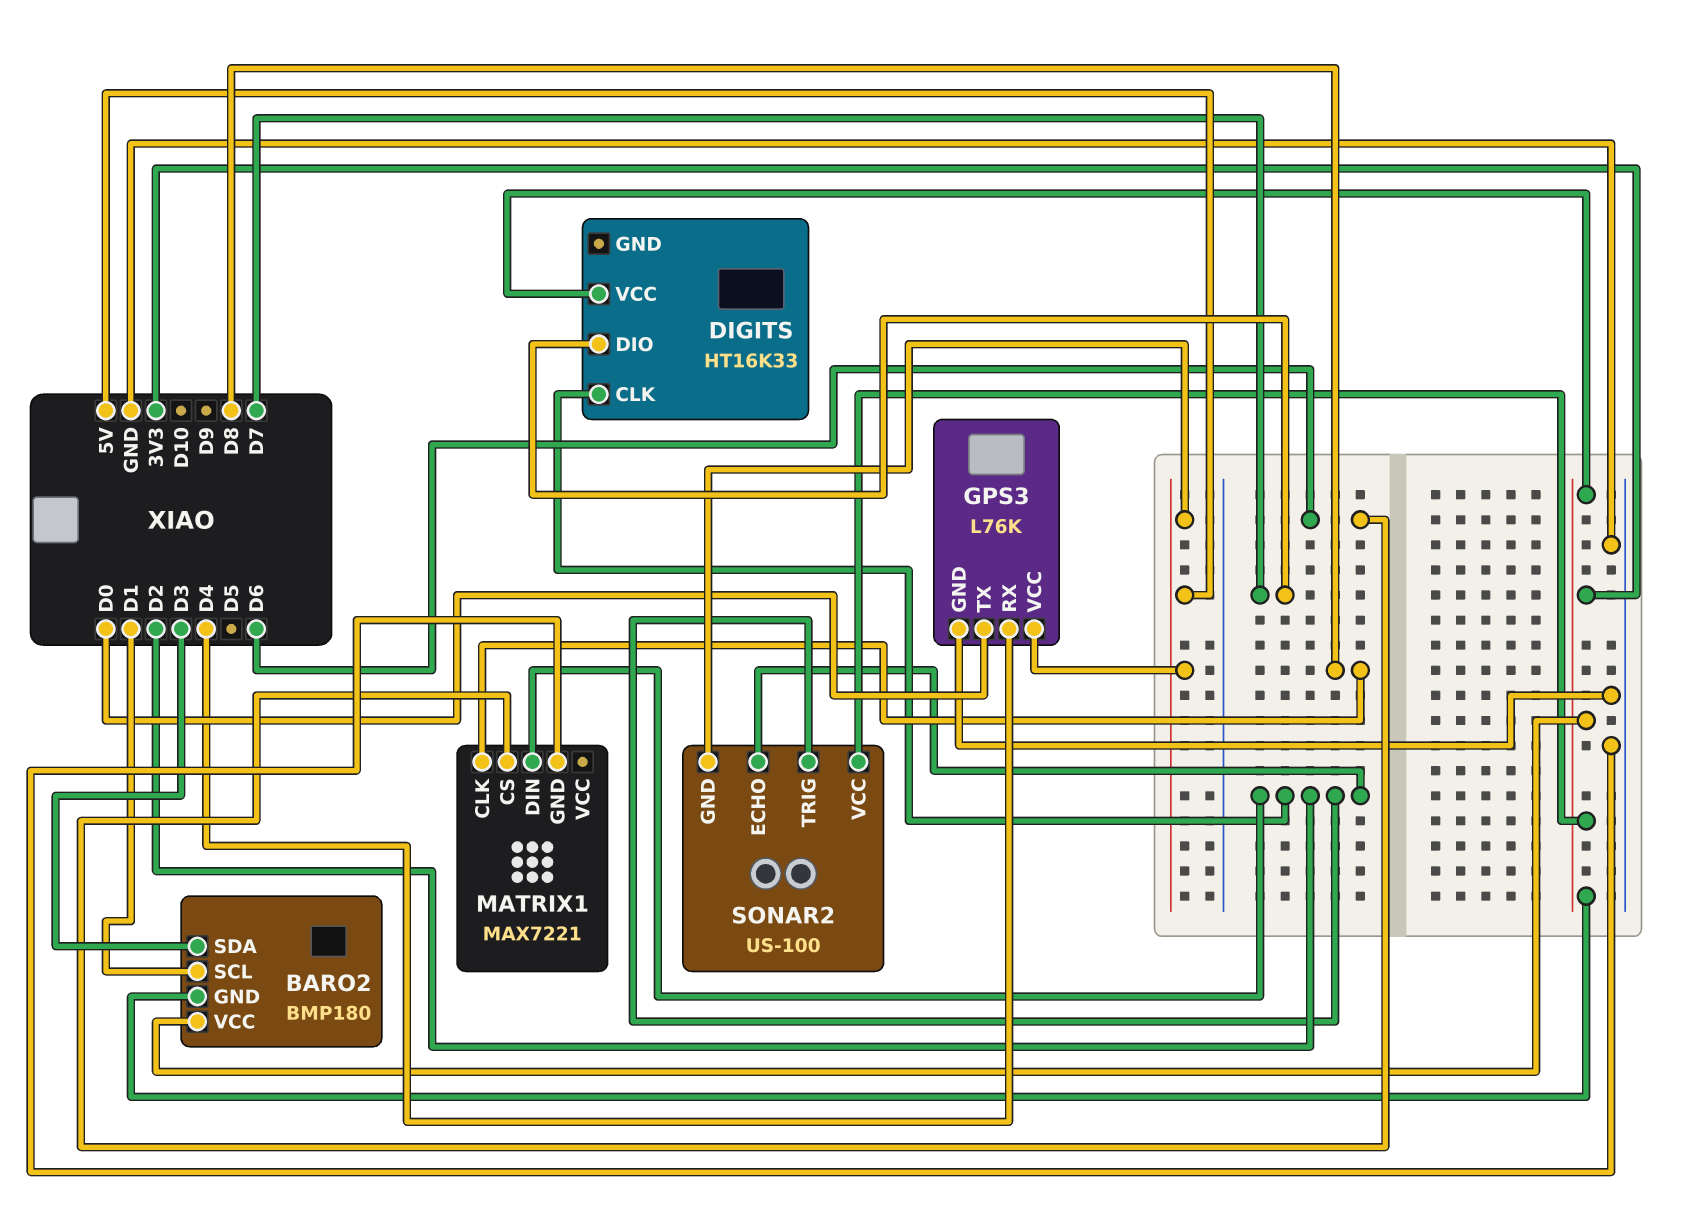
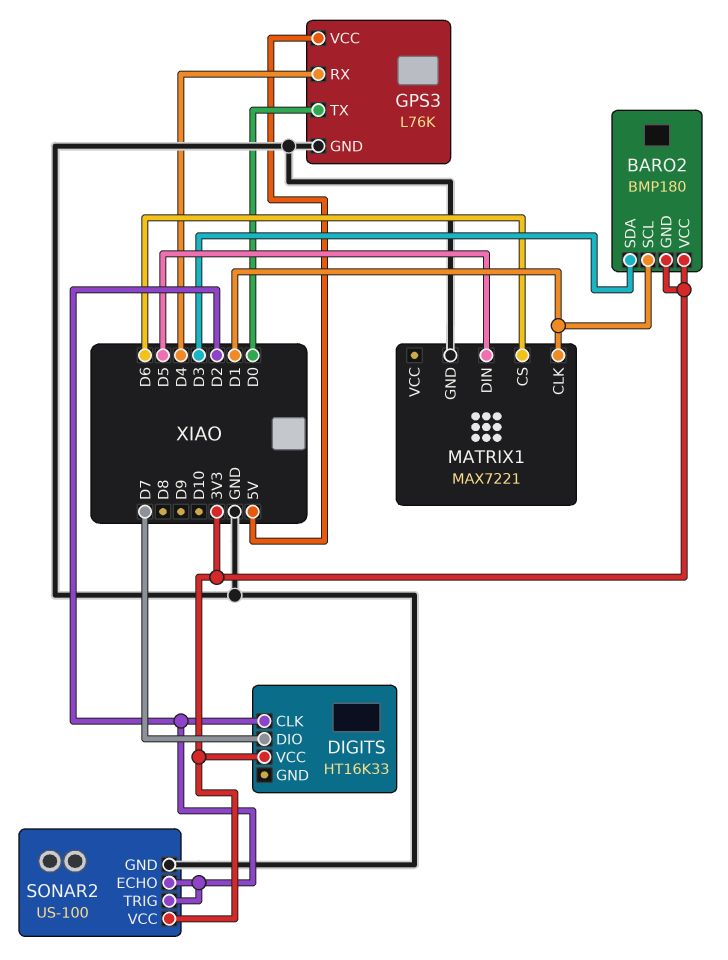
MATRIX1 pin CLK: D8 -> D1
MATRIX1 pin DIN: D2 -> D5
SONAR2 pin GND: 5V -> GND

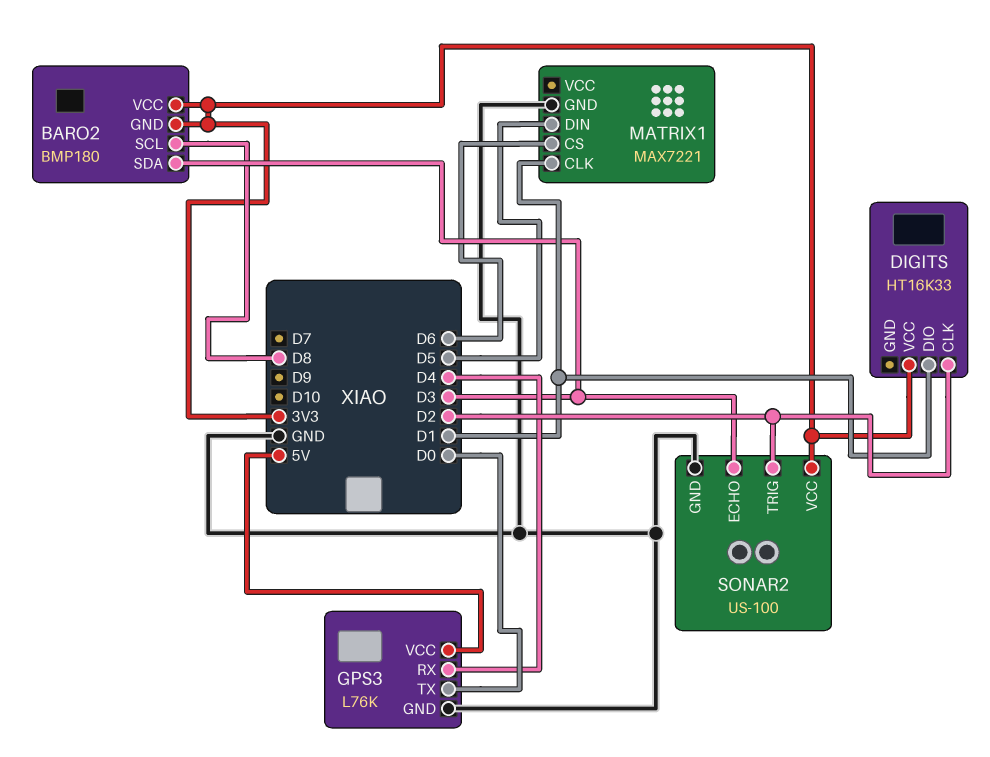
BARO2 pin SCL: D1 -> D8
DIGITS pin DIO: D7 -> D1
SONAR2 pin ECHO: D2 -> D3

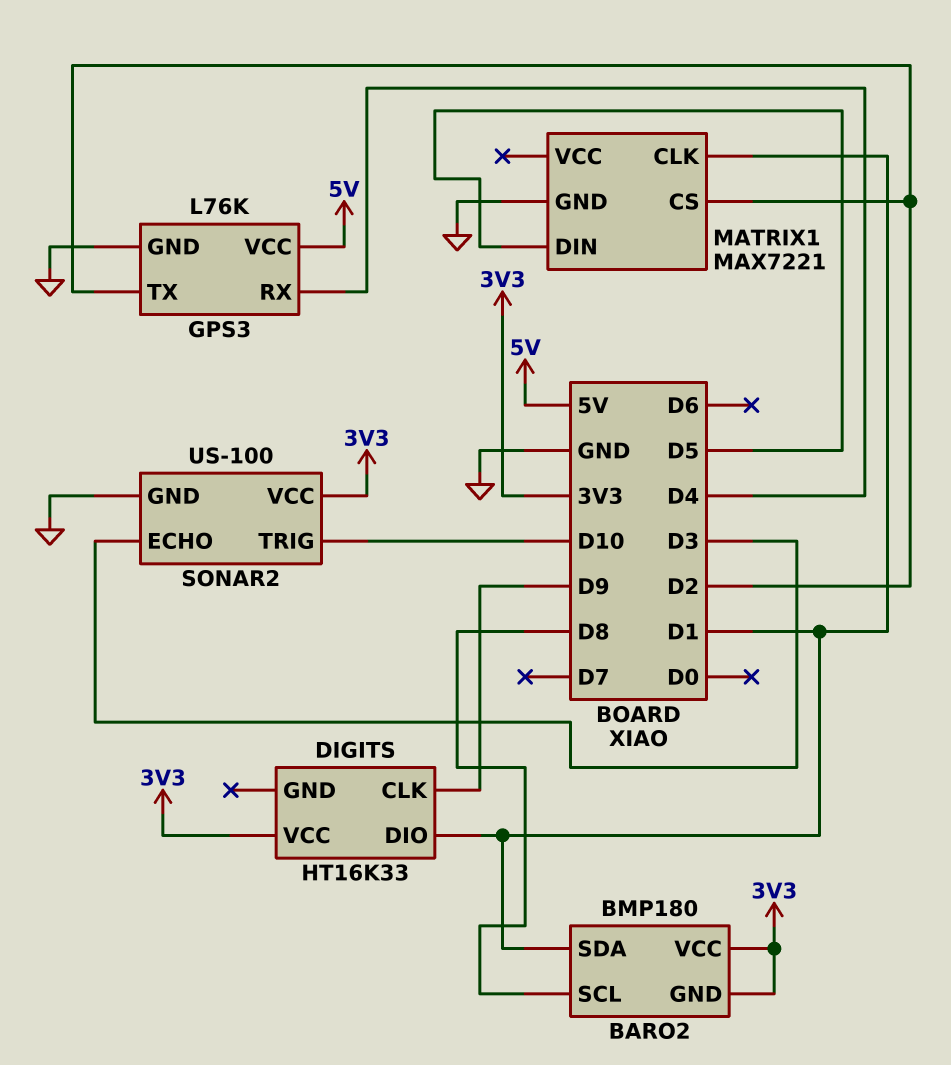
BARO2 pin SDA: D3 -> D1
DIGITS pin CLK: D2 -> D9
GPS3 pin TX: D0 -> D2
MATRIX1 pin CS: D6 -> D2
SONAR2 pin TRIG: D2 -> D10

